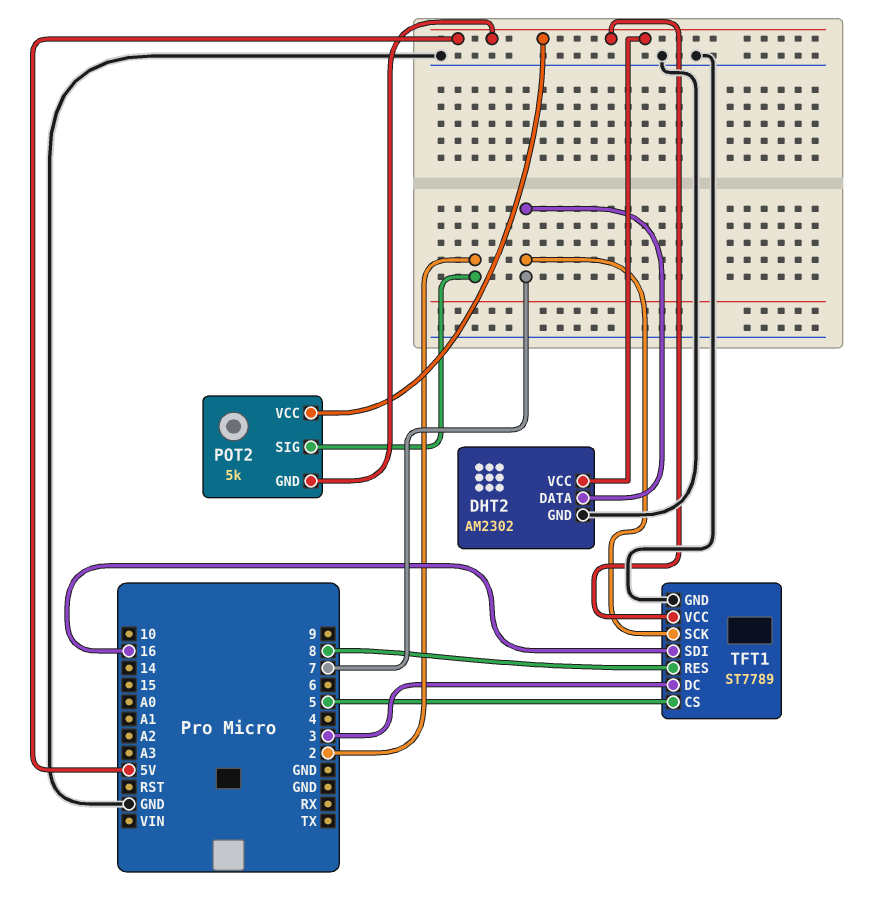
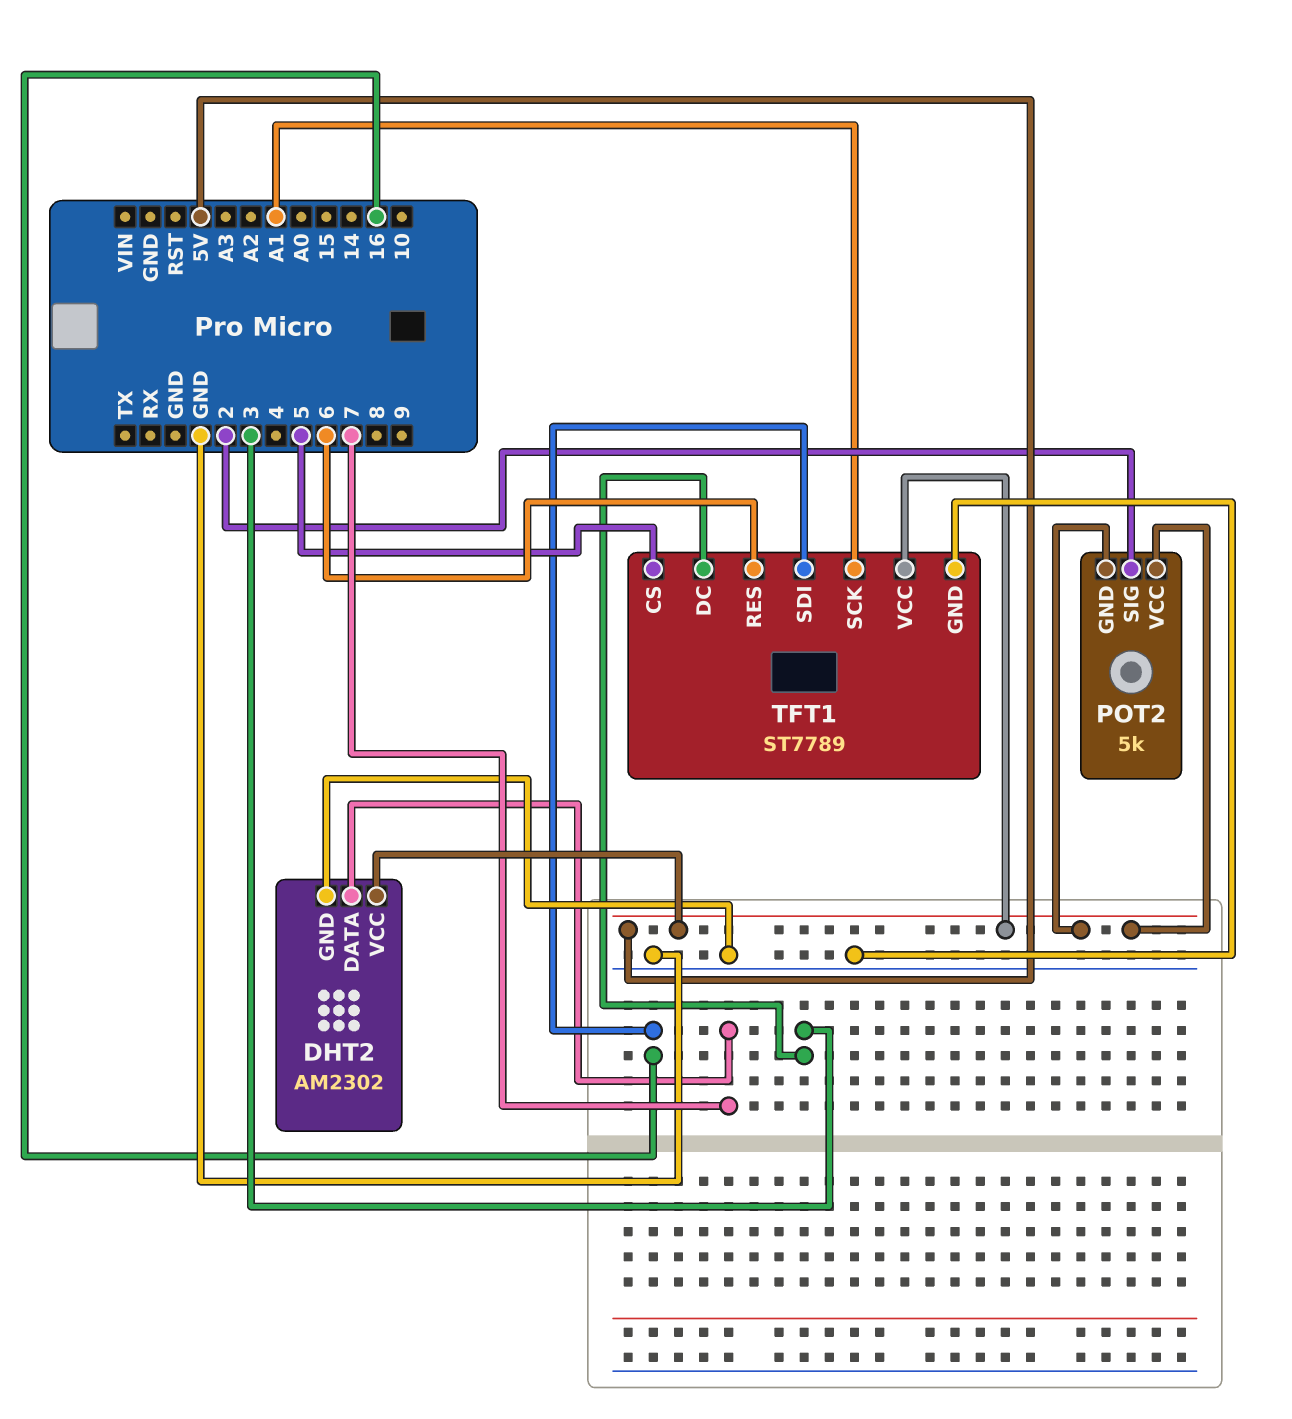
TFT1 pin RES: 8 -> 6
TFT1 pin SCK: 7 -> A1

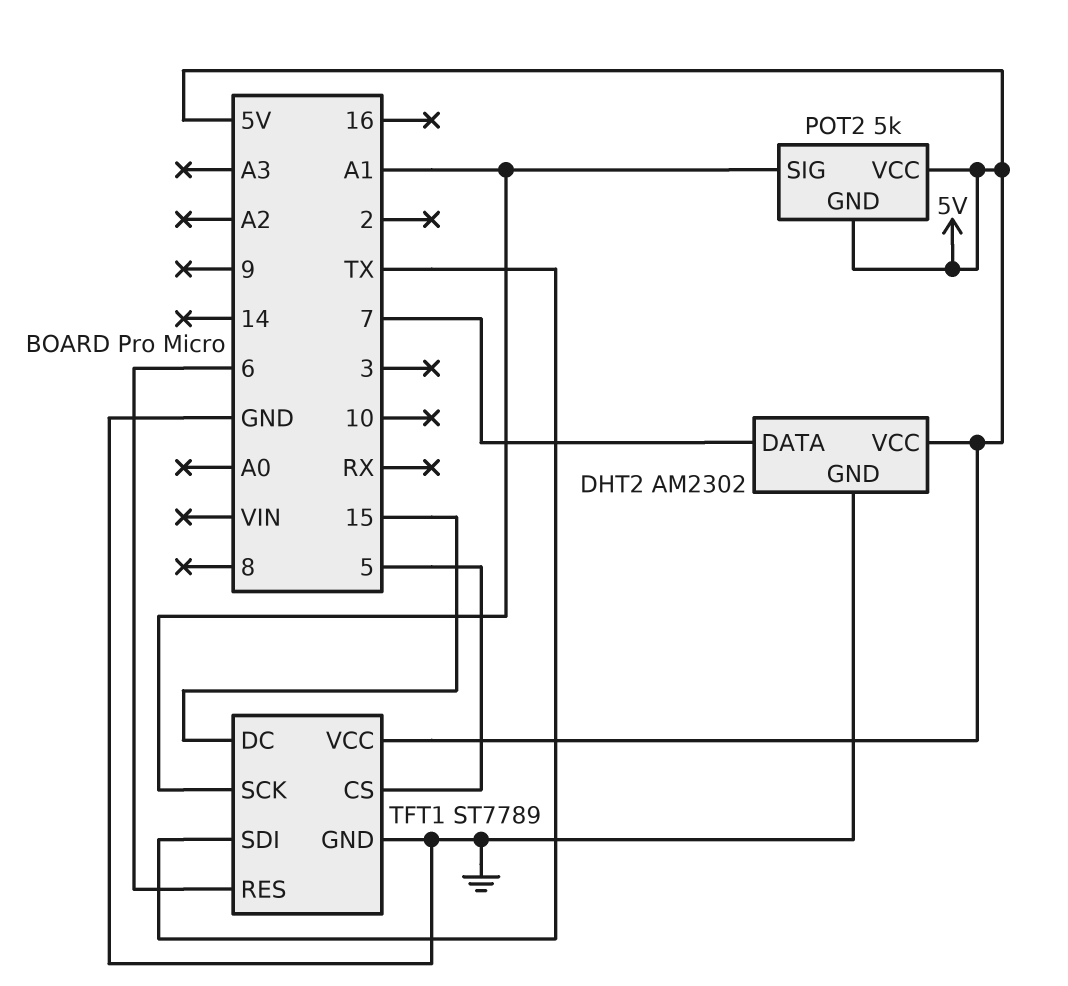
POT2 pin SIG: 2 -> A1
TFT1 pin DC: 3 -> 15
TFT1 pin SDI: 16 -> TX

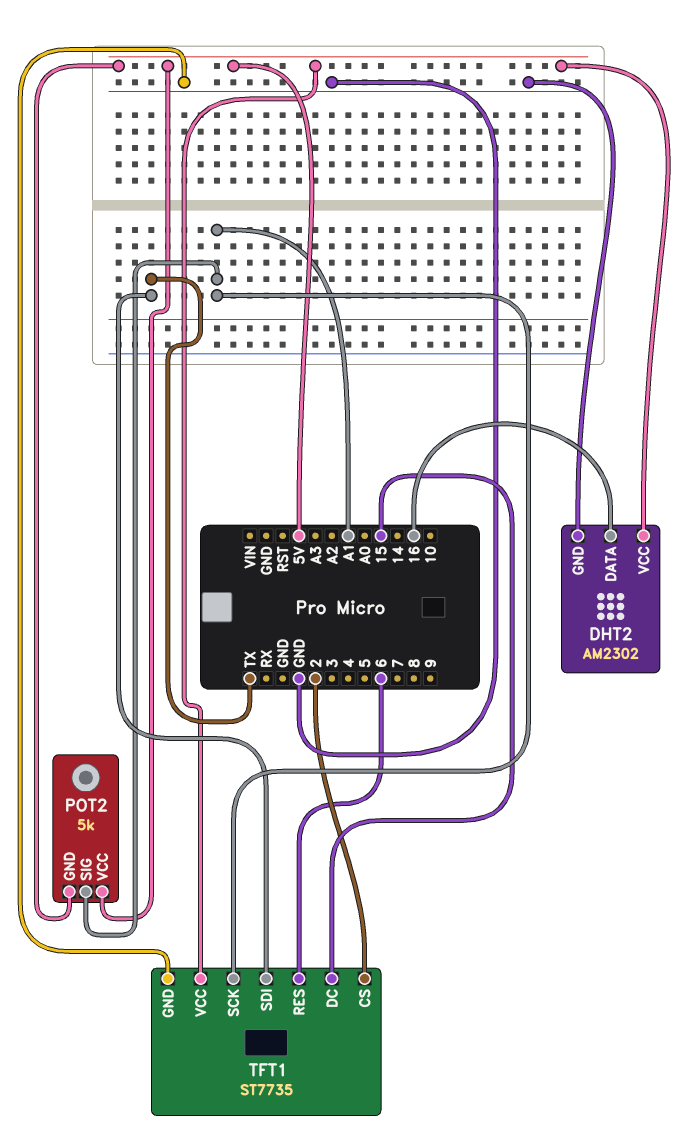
DHT2 pin DATA: 7 -> 16
TFT1: ST7789 -> ST7735
TFT1 pin CS: 5 -> 2

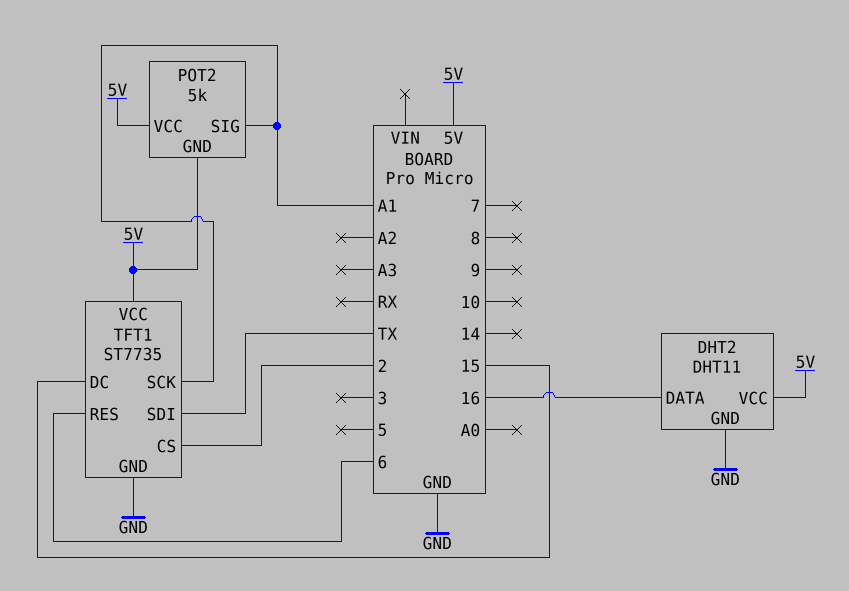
DHT2: AM2302 -> DHT11

